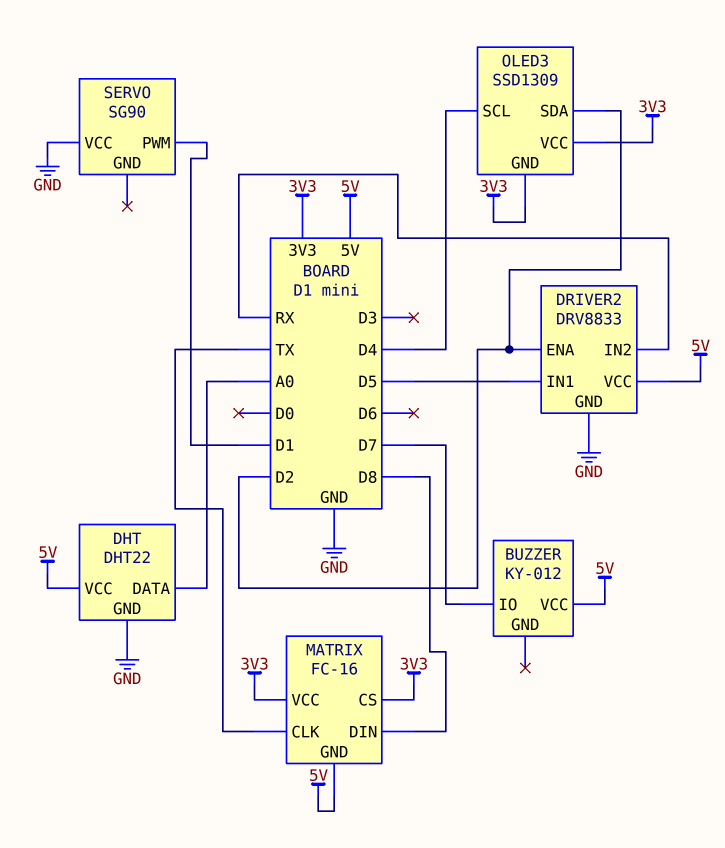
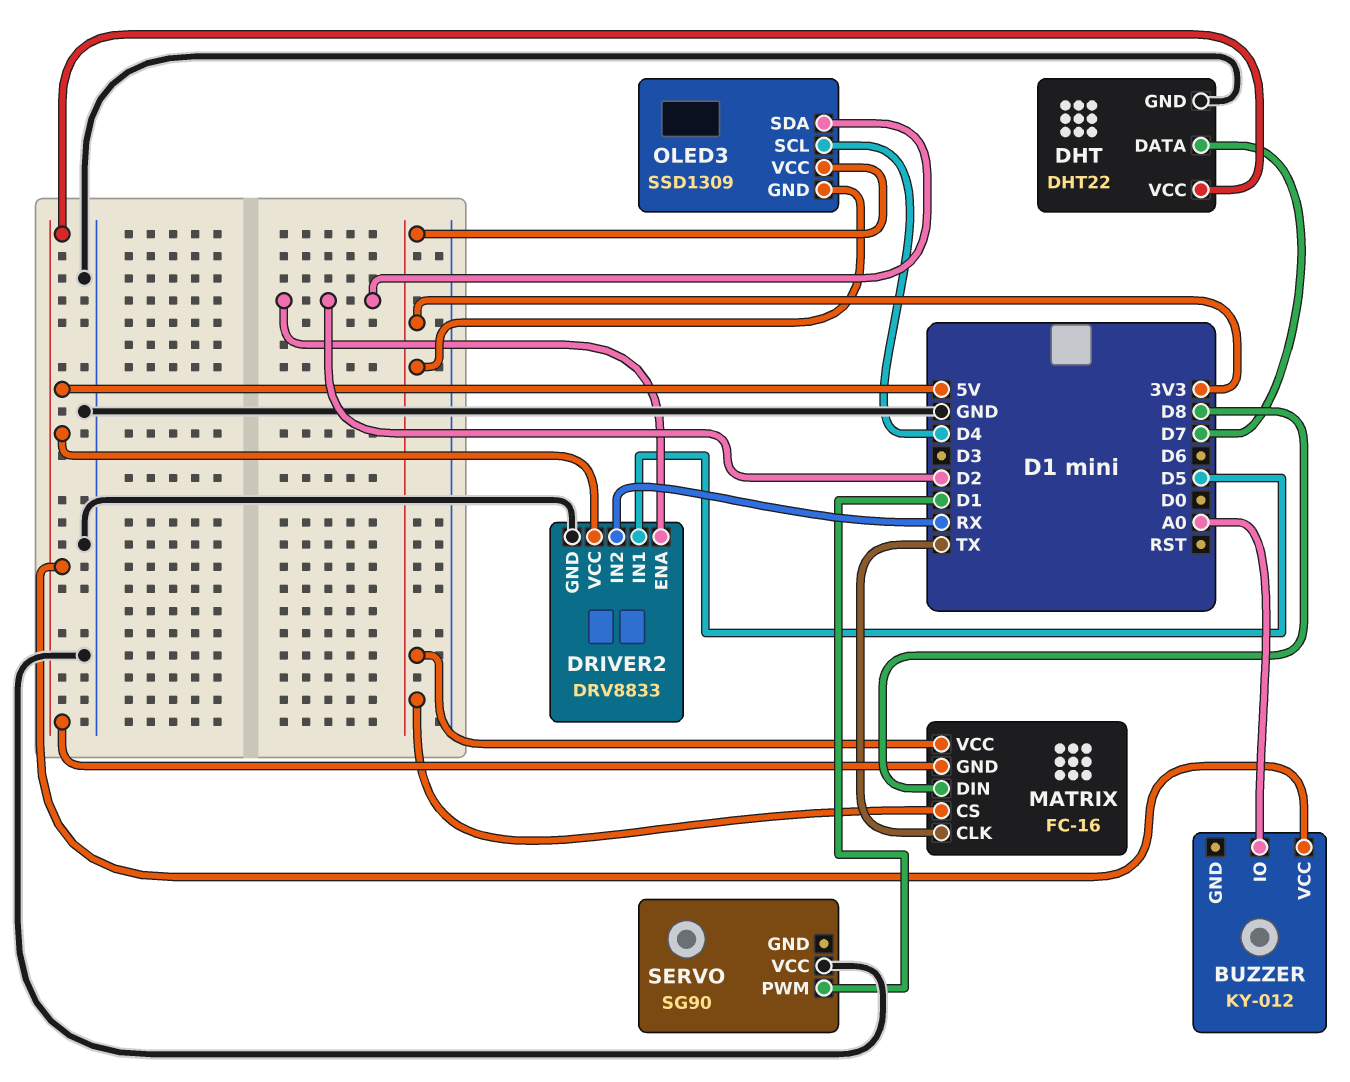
BUZZER pin IO: D7 -> A0
DHT pin DATA: A0 -> D7

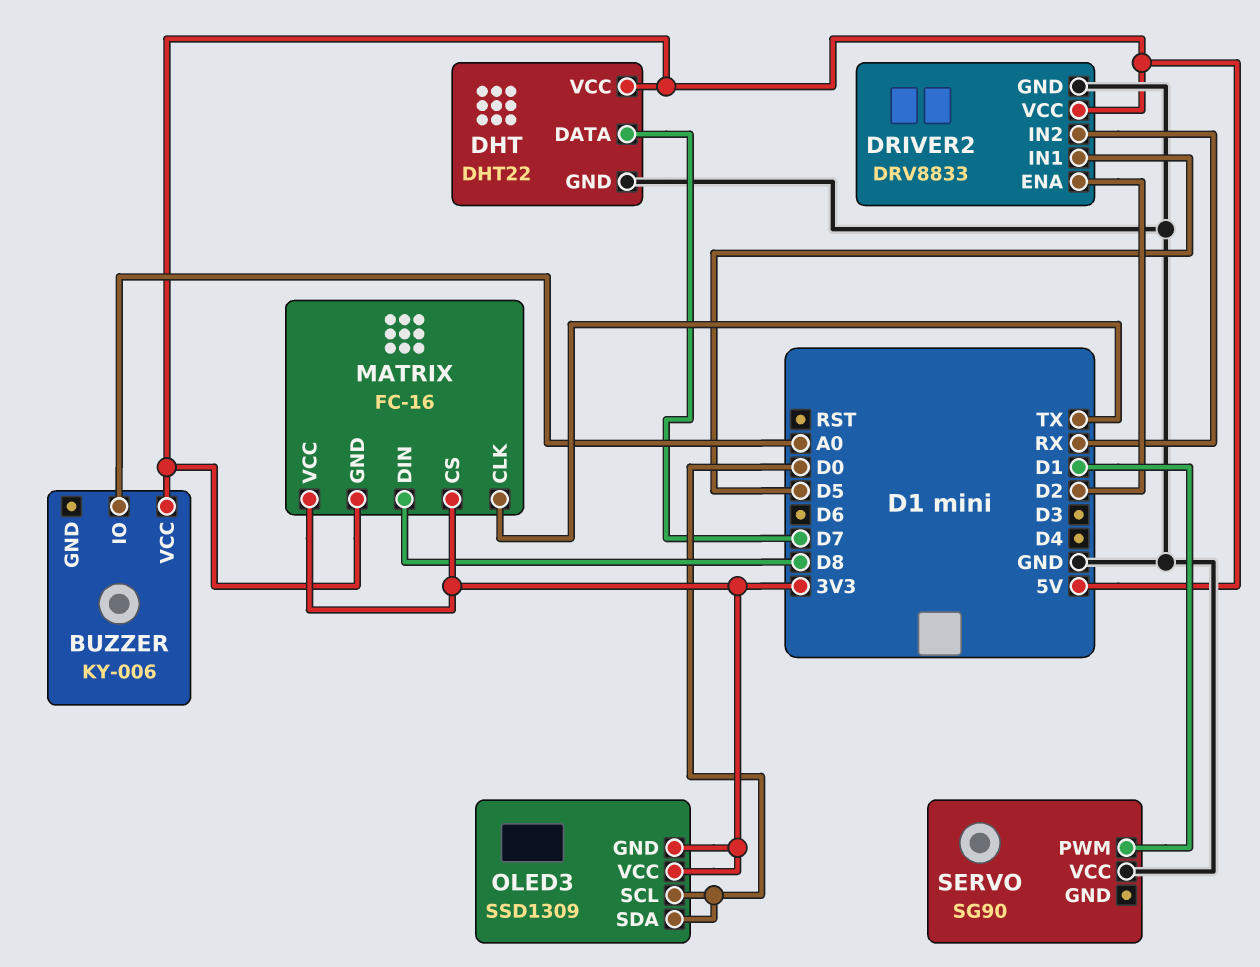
BUZZER: KY-012 -> KY-006
OLED3 pin SCL: D4 -> D0
OLED3 pin SDA: D2 -> D0

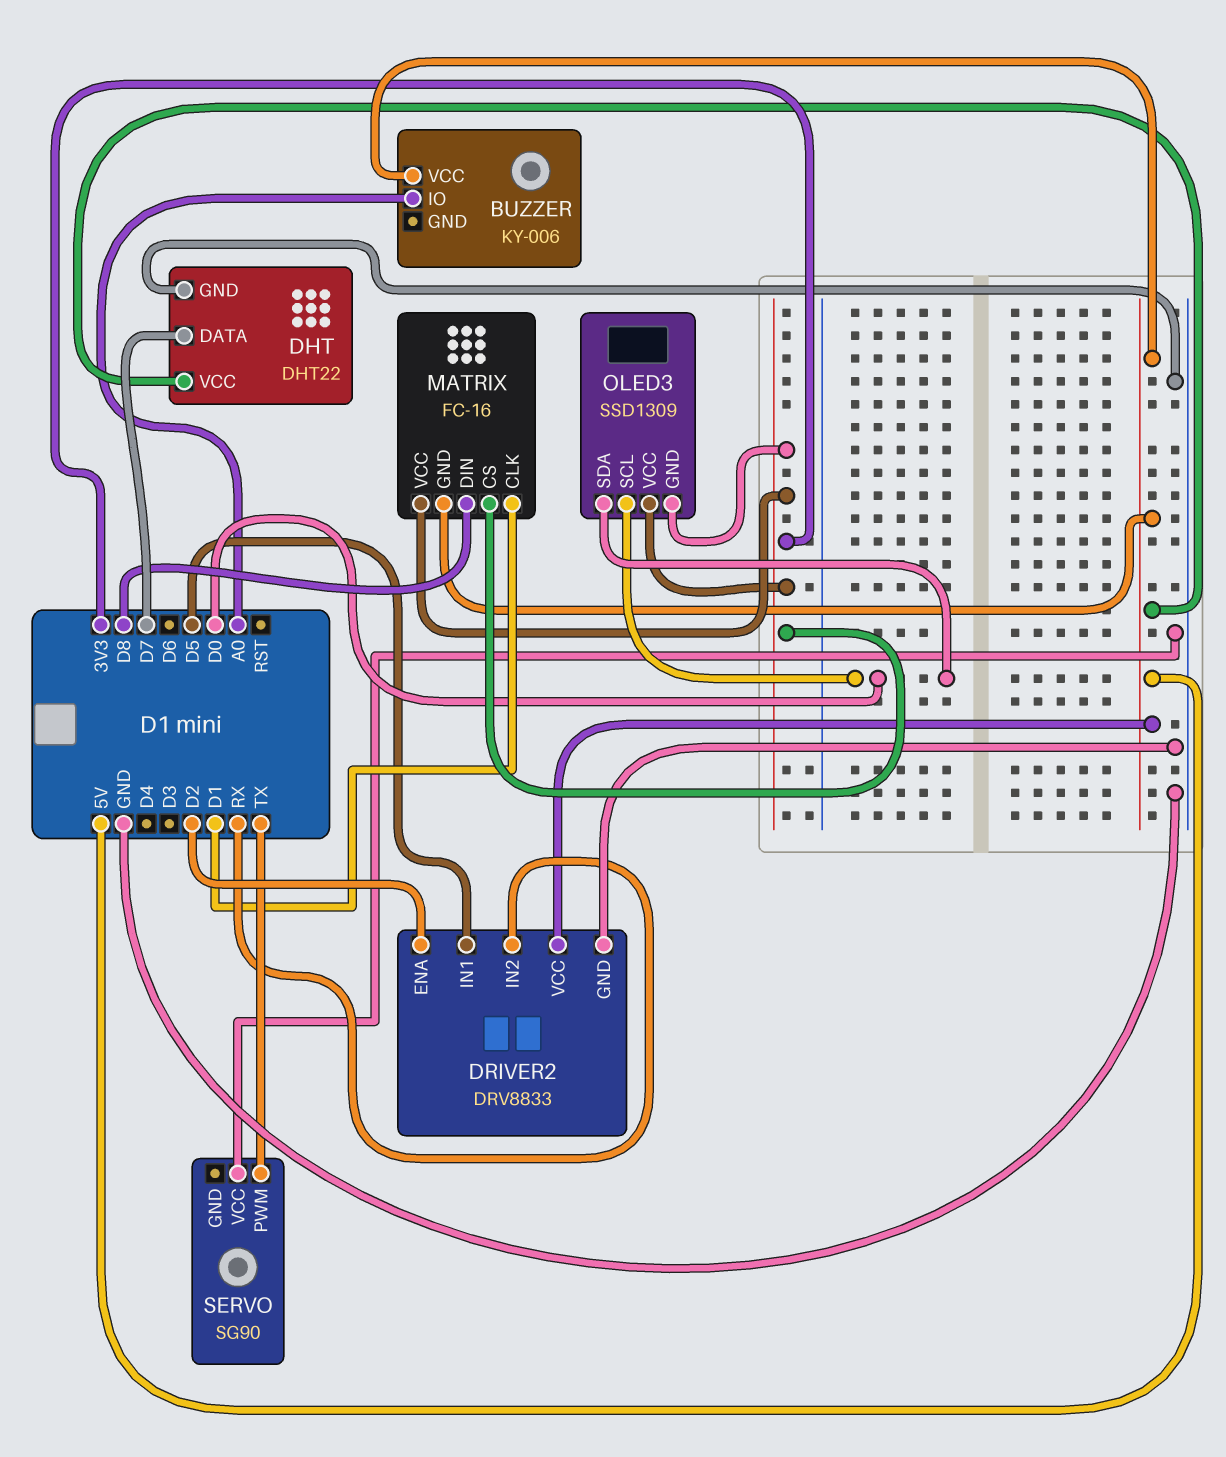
MATRIX pin CLK: TX -> D1
SERVO pin PWM: D1 -> TX

